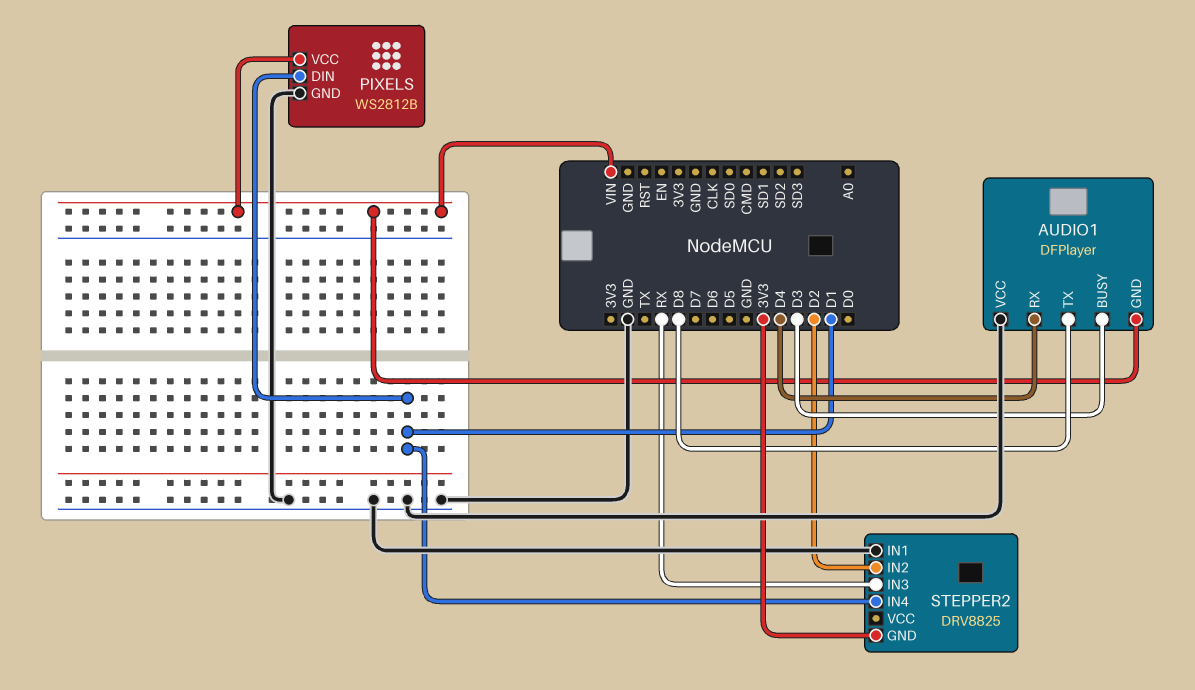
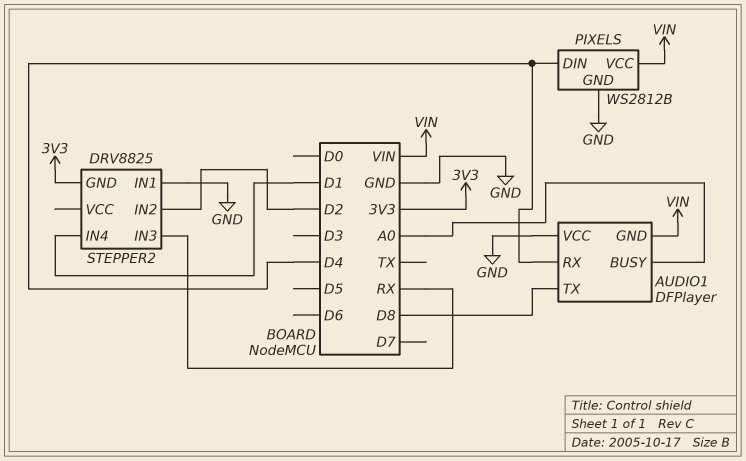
AUDIO1 pin BUSY: D3 -> A0
PIXELS pin DIN: D1 -> D4

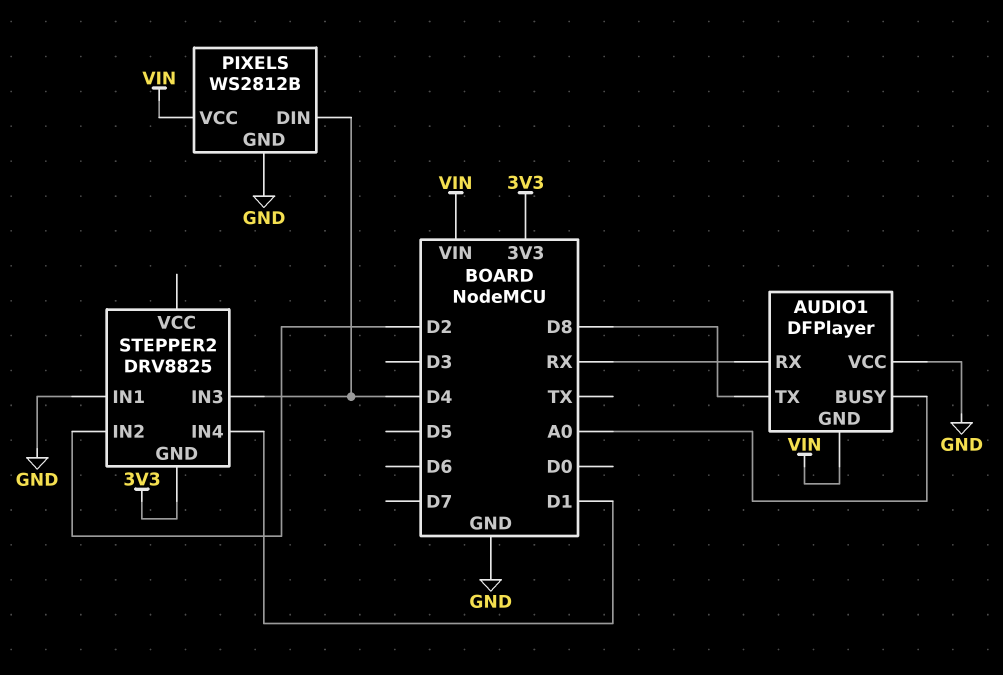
AUDIO1 pin RX: D4 -> RX
STEPPER2 pin IN3: RX -> D4

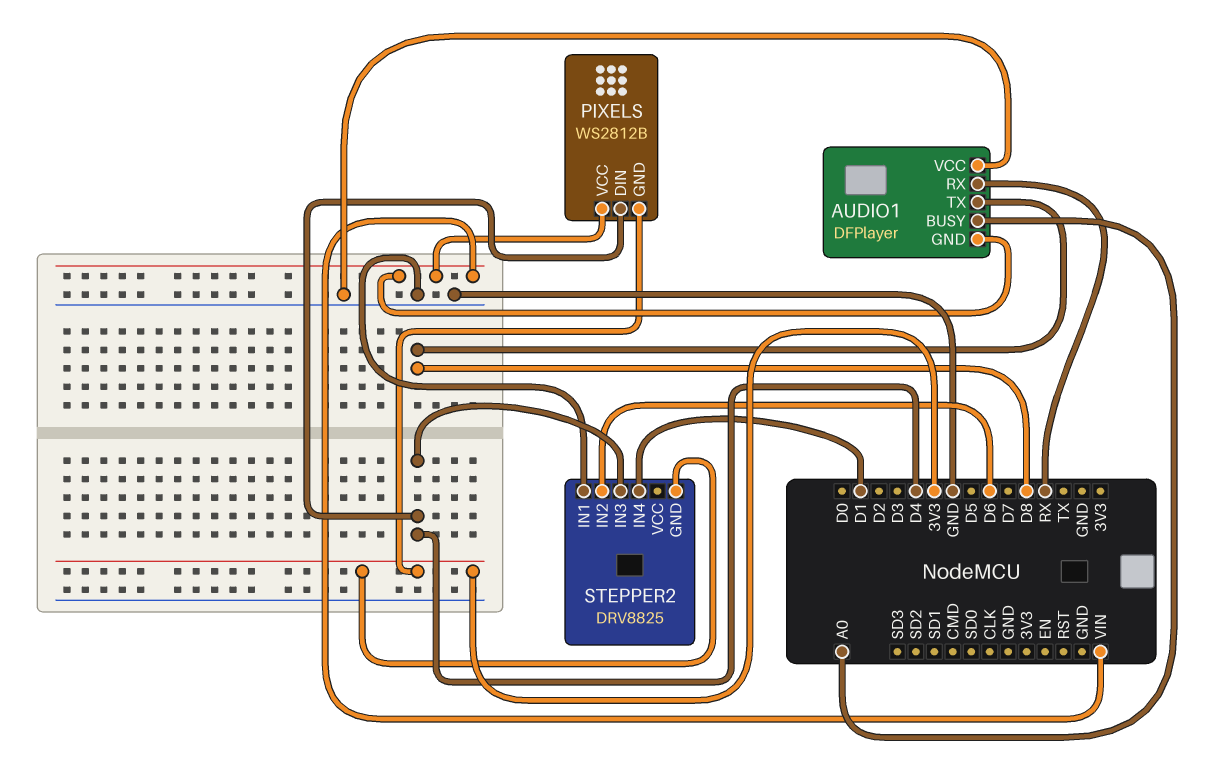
PIXELS pin GND: GND -> 3V3
STEPPER2 pin IN2: D2 -> D6

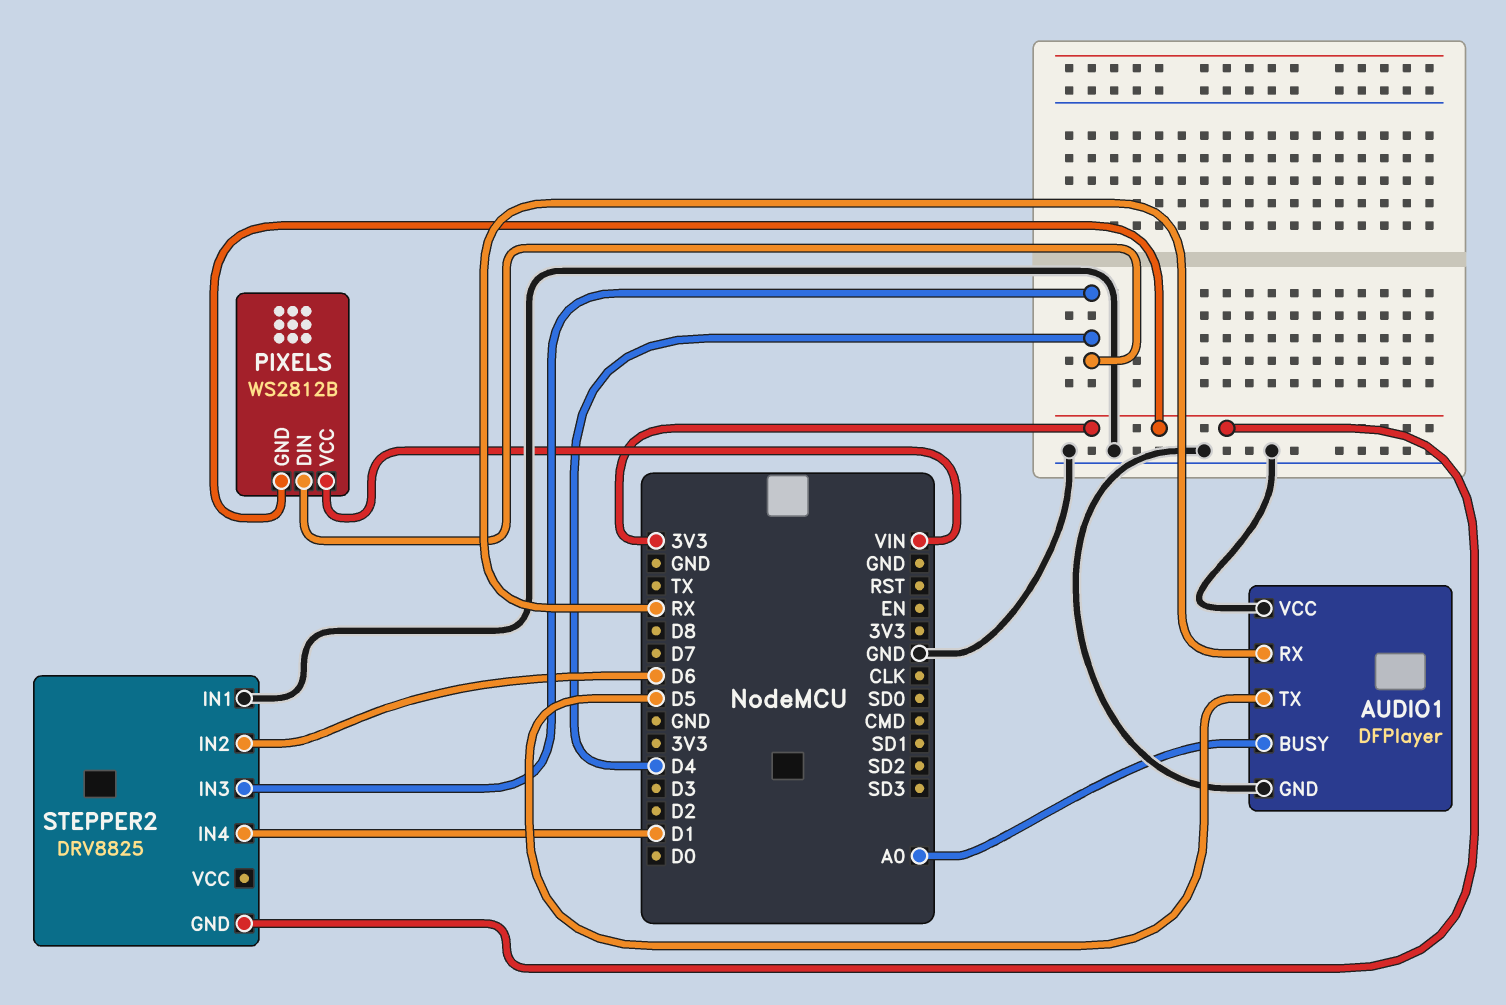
AUDIO1 pin GND: VIN -> GND
AUDIO1 pin TX: D8 -> D5

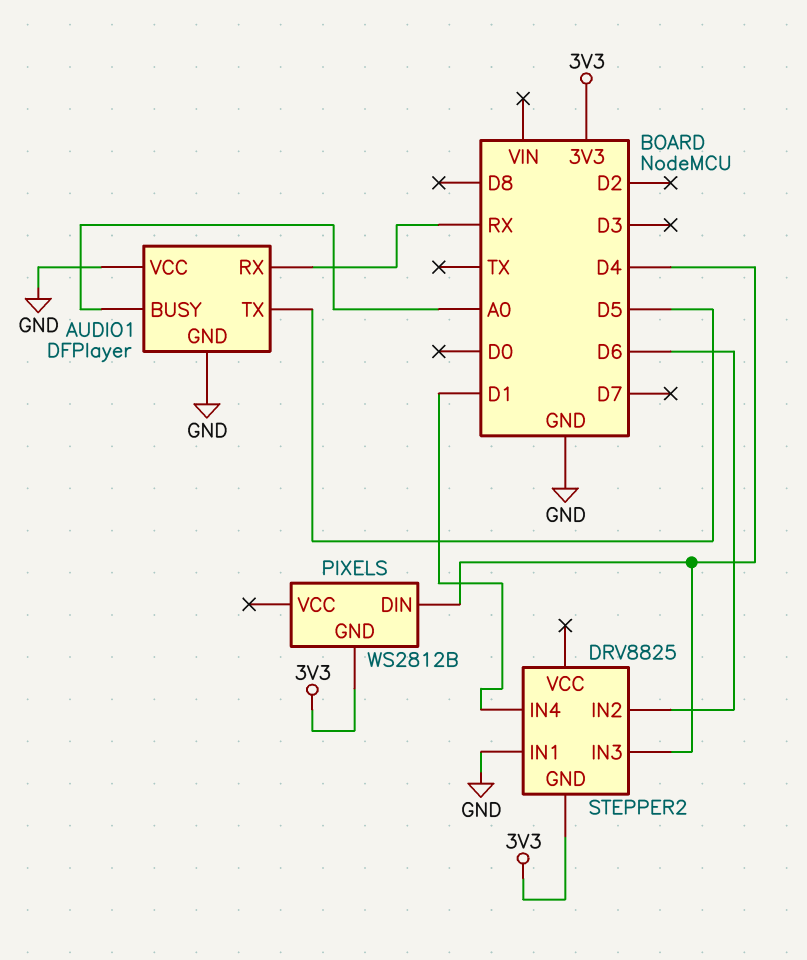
PIXELS pin VCC: VIN -> none

